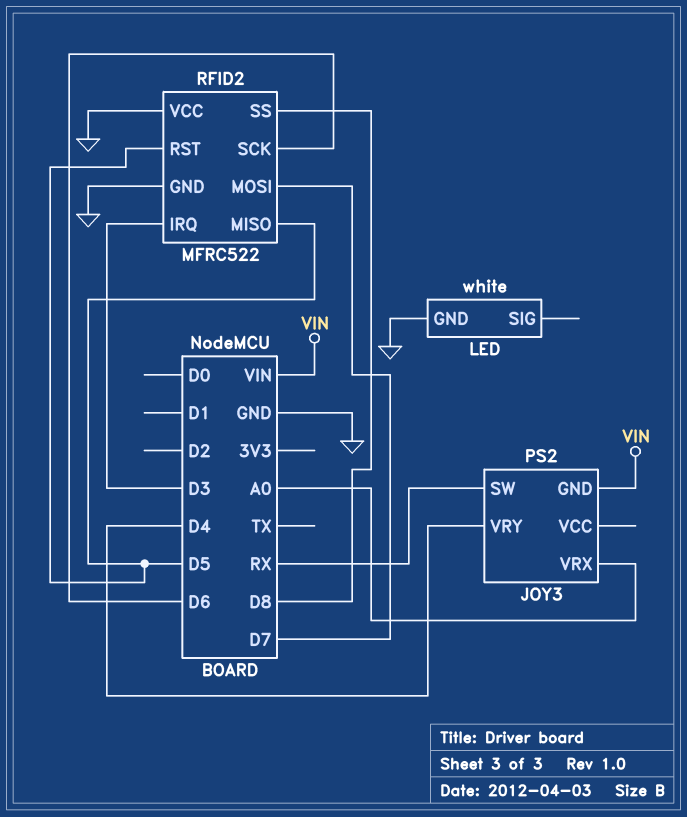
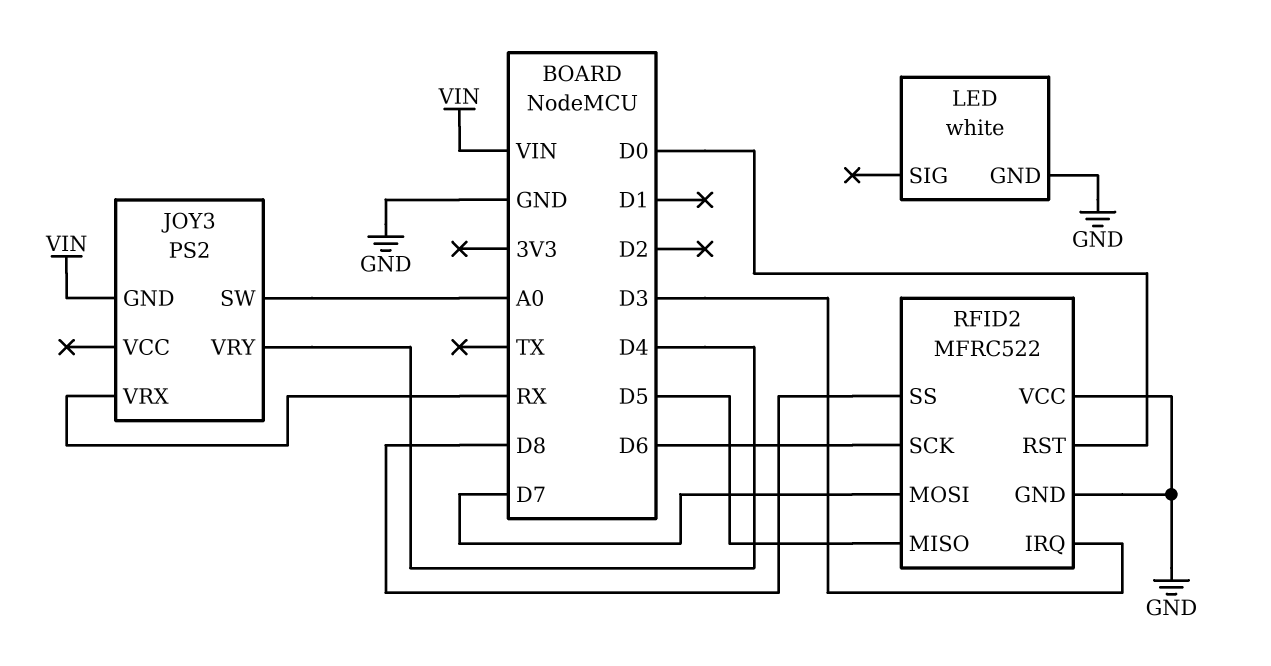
JOY3 pin SW: RX -> A0
JOY3 pin VRX: A0 -> RX
RFID2 pin RST: D5 -> D0

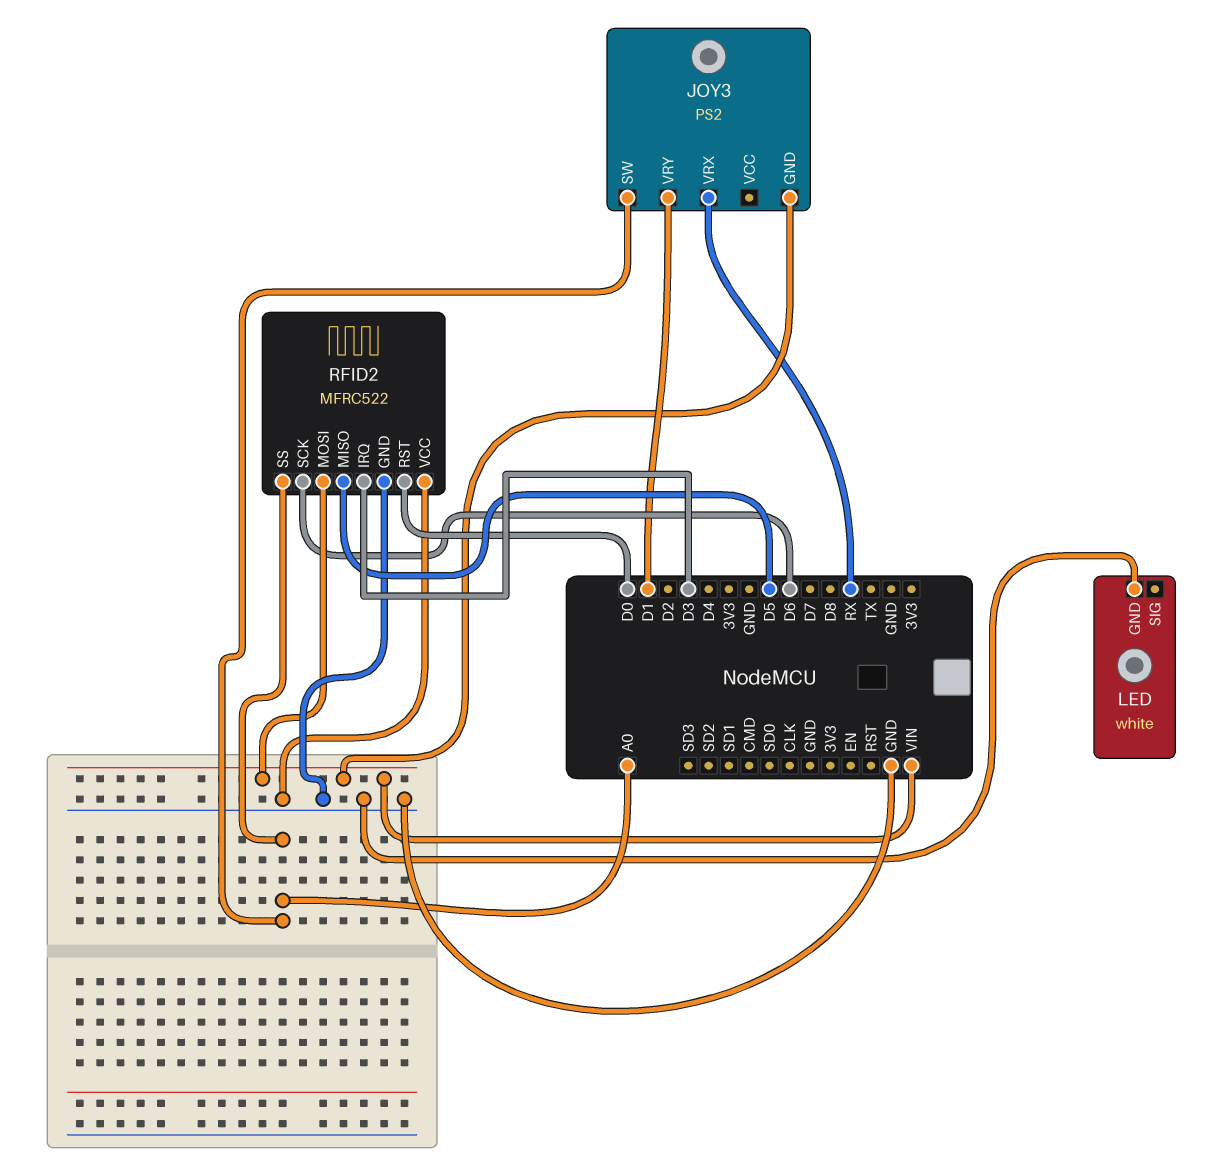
JOY3 pin VRY: D4 -> D1
RFID2 pin MOSI: D7 -> VIN
RFID2 pin SS: D8 -> A0

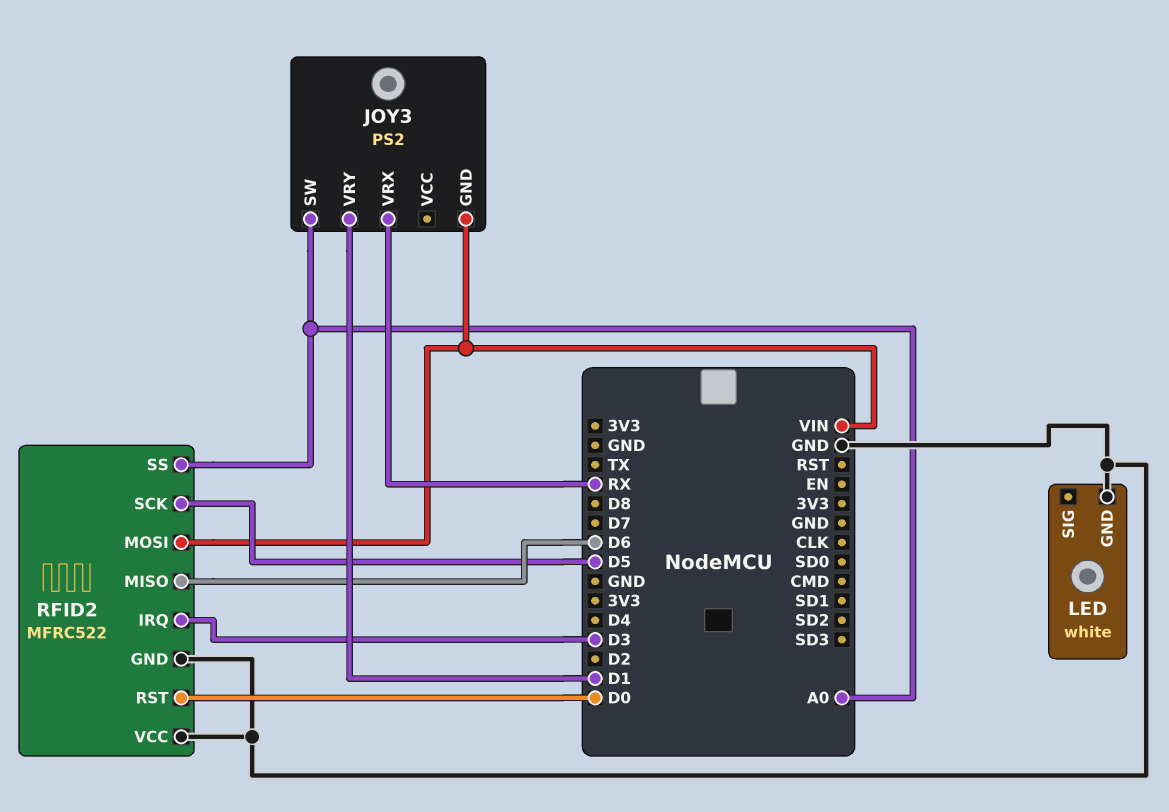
RFID2 pin MISO: D5 -> D6
RFID2 pin SCK: D6 -> D5

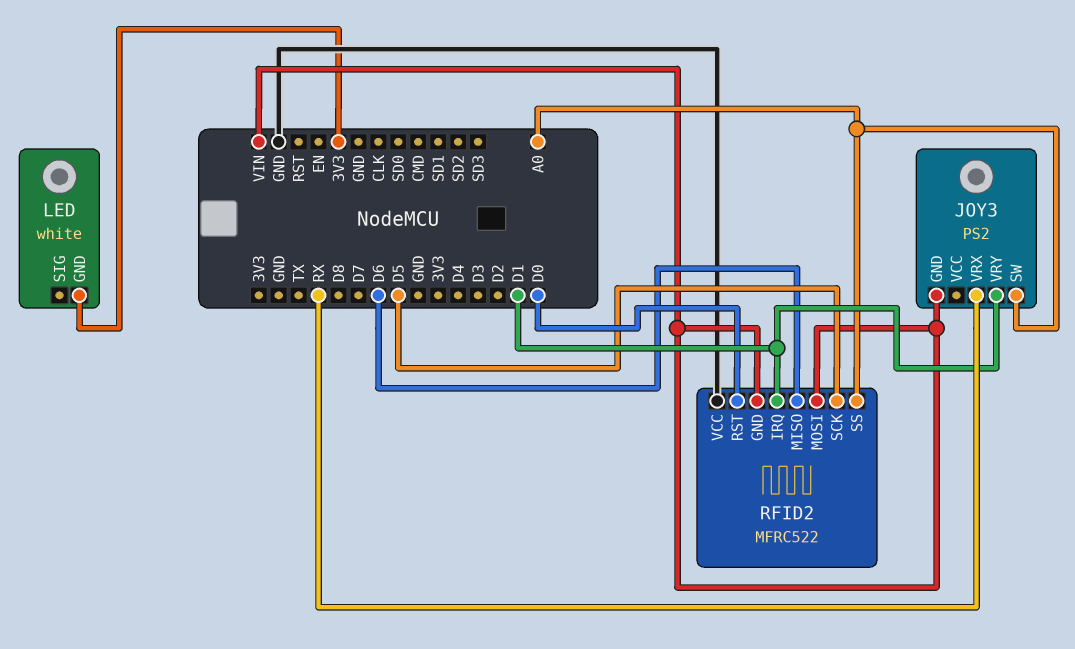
LED pin GND: GND -> 3V3
RFID2 pin GND: GND -> VIN
RFID2 pin IRQ: D3 -> D1

